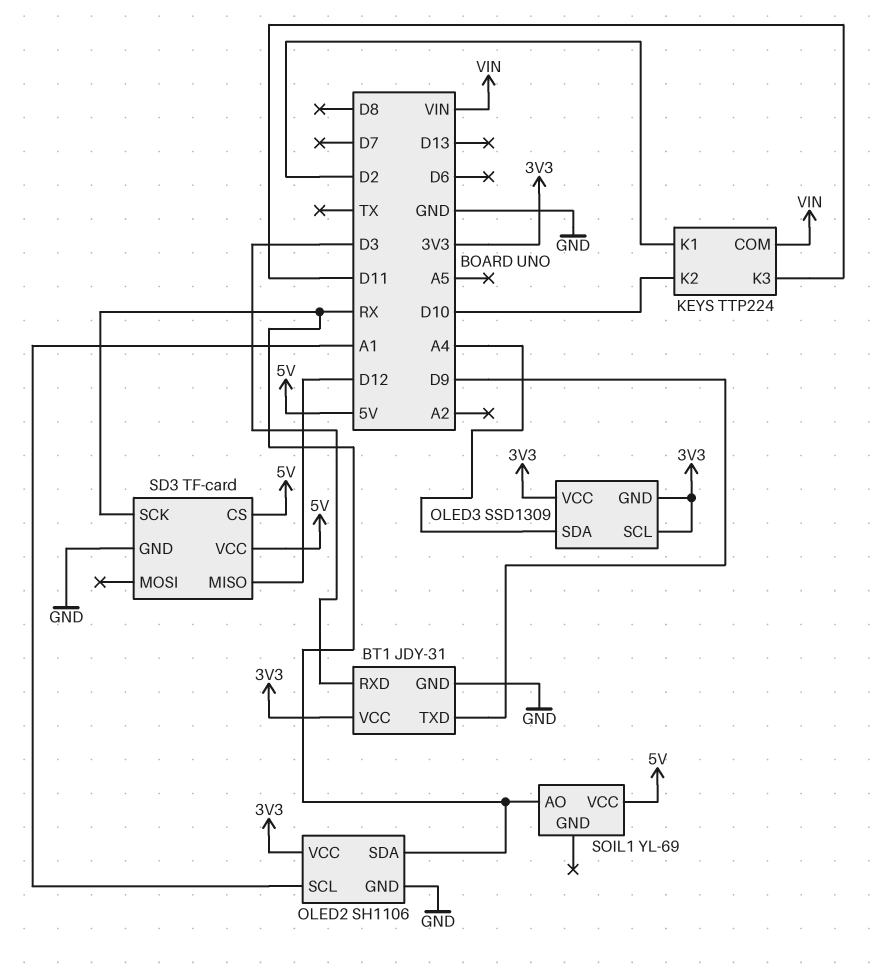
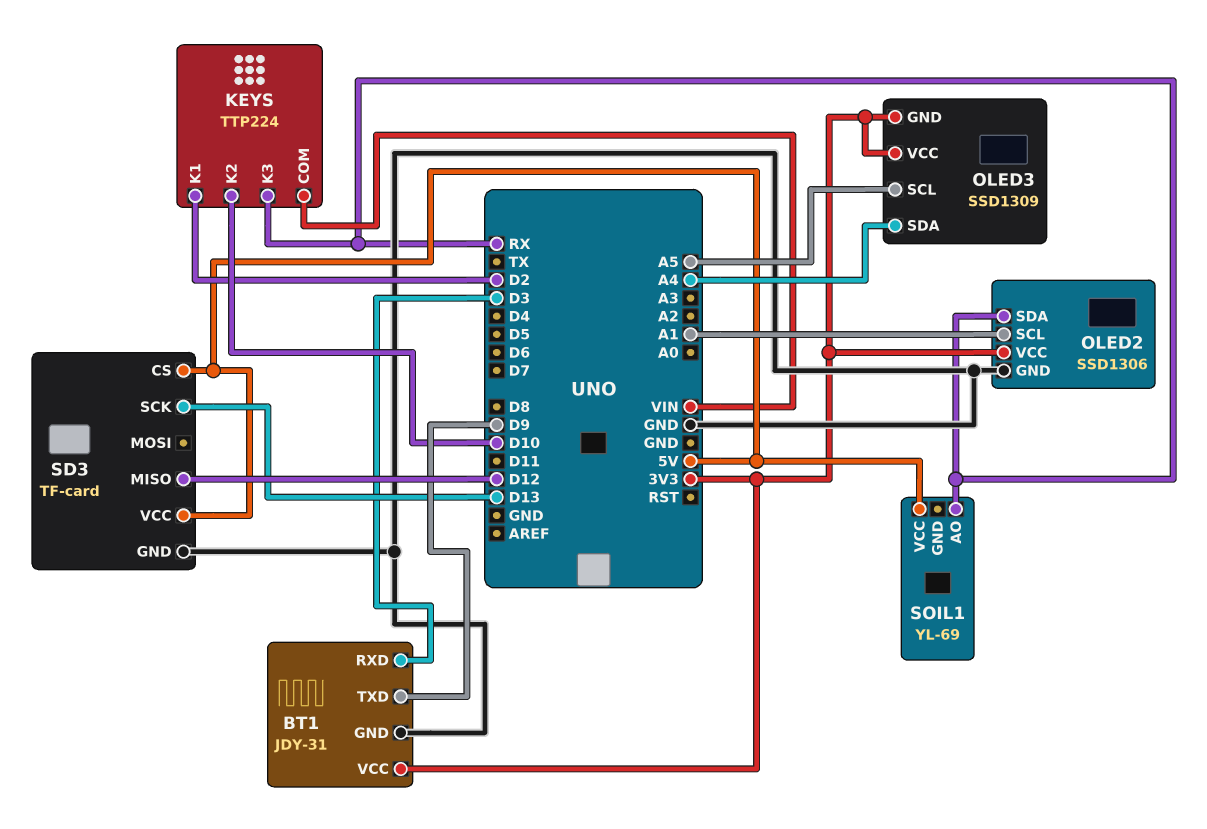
KEYS pin K3: D11 -> RX
OLED2: SH1106 -> SSD1306
OLED3 pin SCL: 3V3 -> A5
SD3 pin SCK: RX -> D13

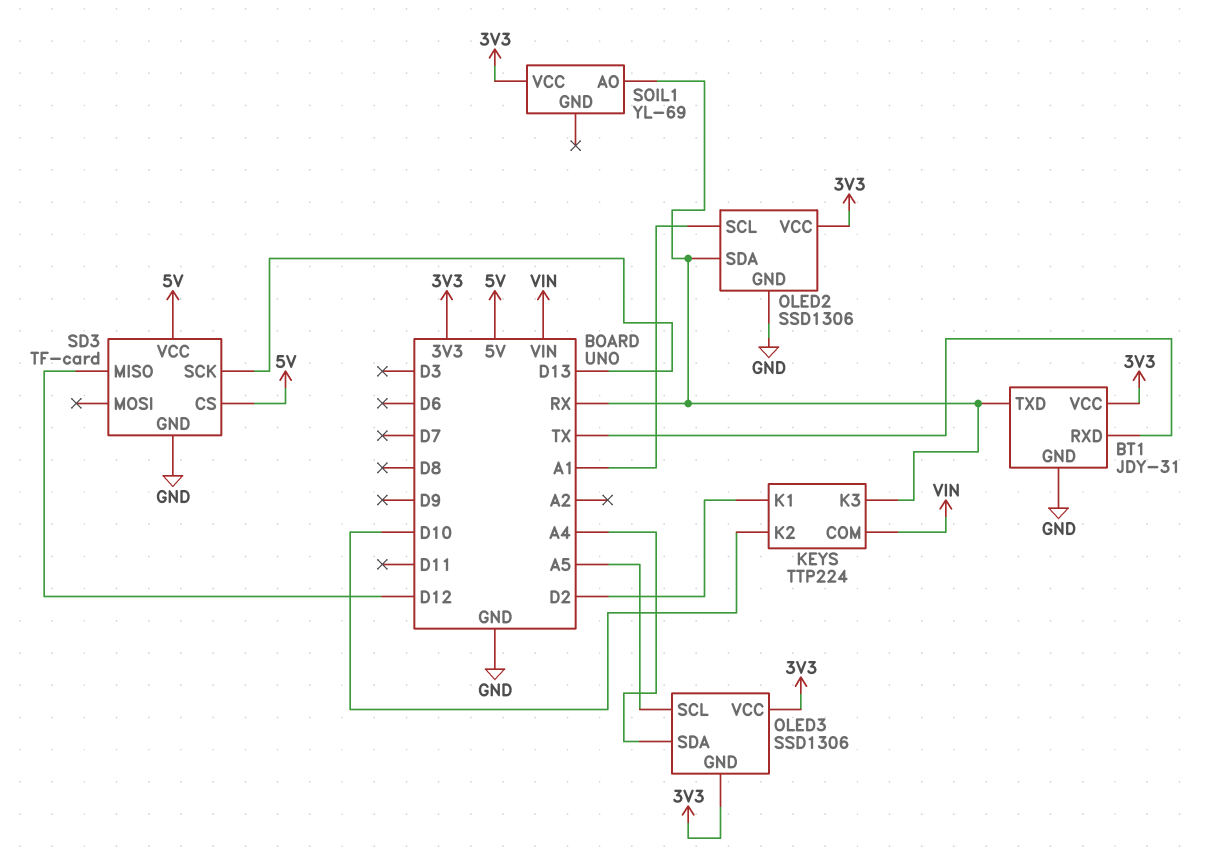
BT1 pin RXD: D3 -> TX
BT1 pin TXD: D9 -> RX
OLED3: SSD1309 -> SSD1306
SOIL1 pin VCC: 5V -> 3V3

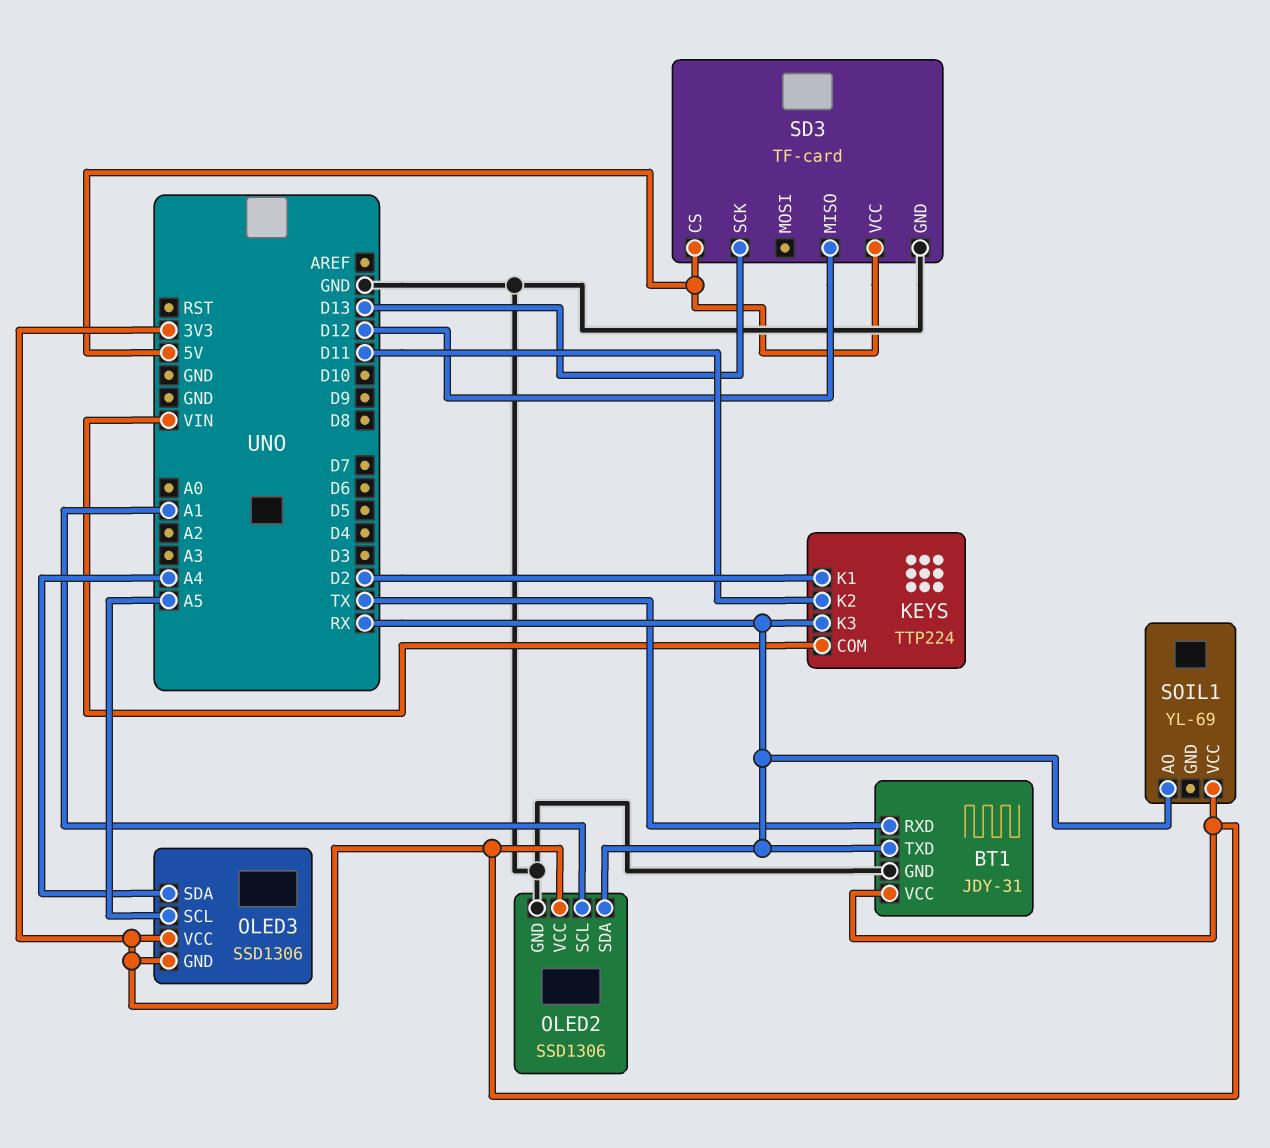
KEYS pin K2: D10 -> D11

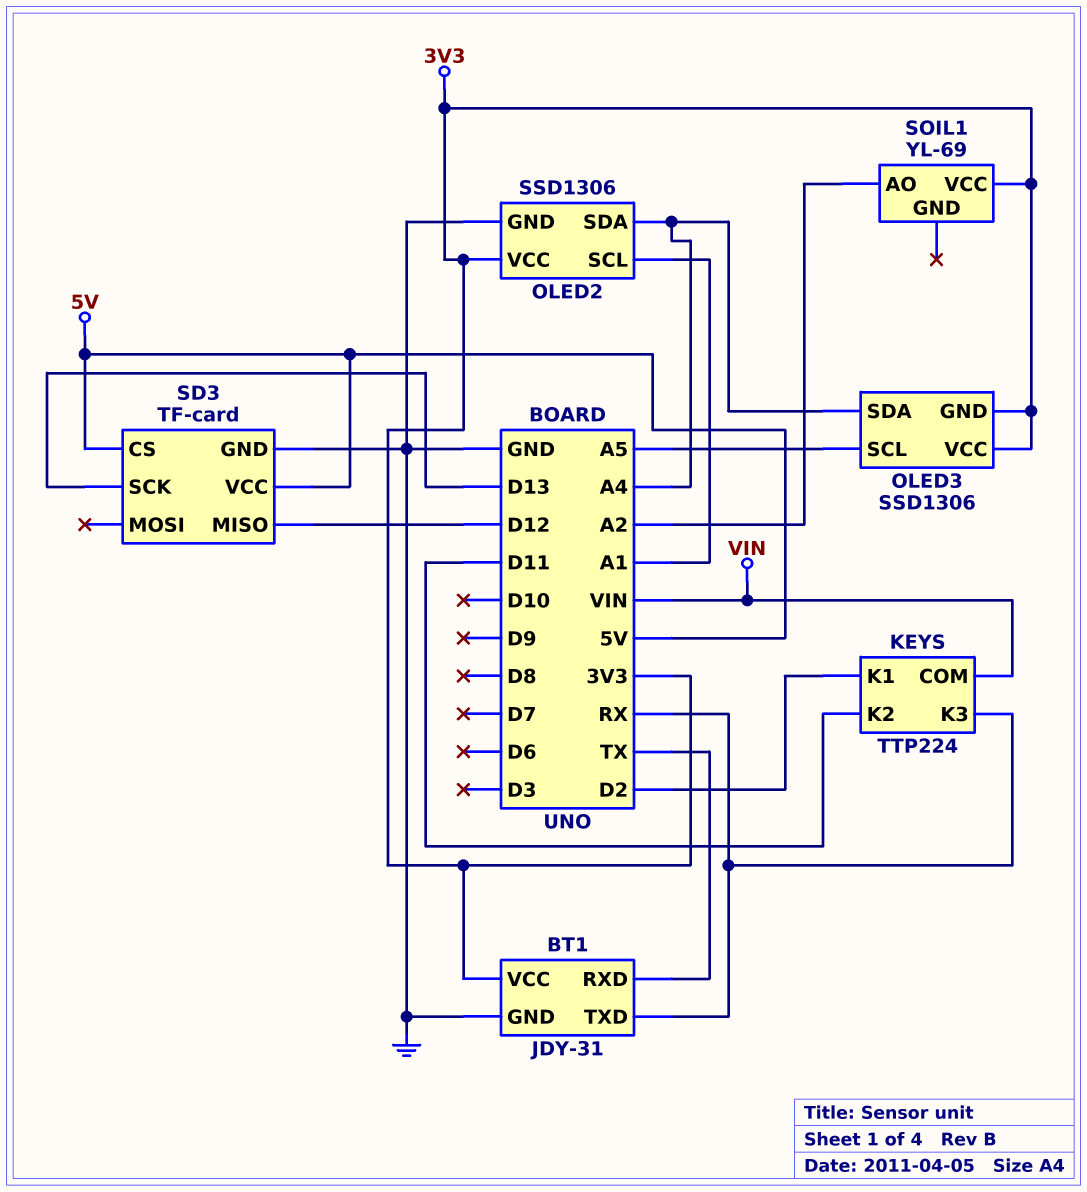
OLED2 pin SDA: RX -> A4
SOIL1 pin AO: RX -> A2

